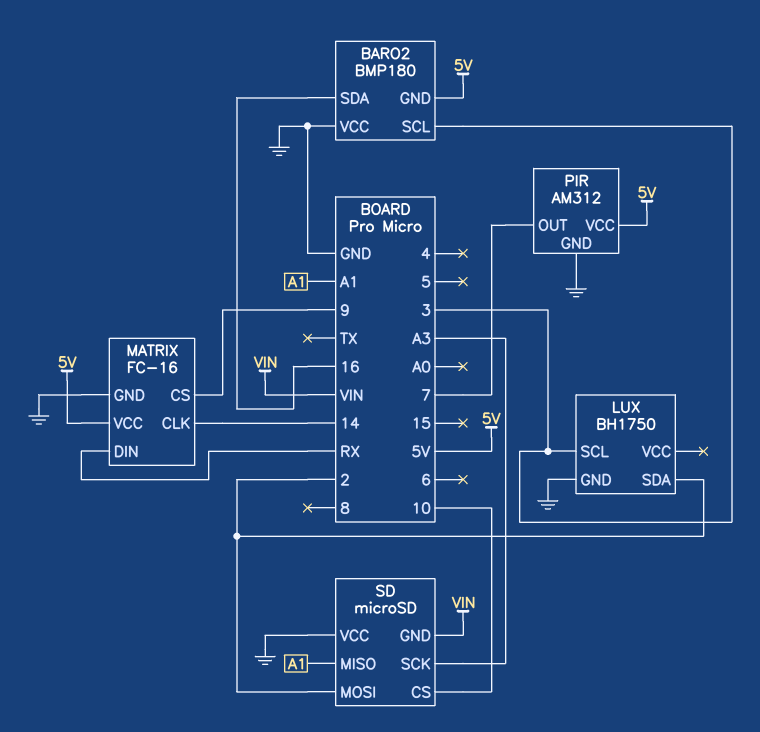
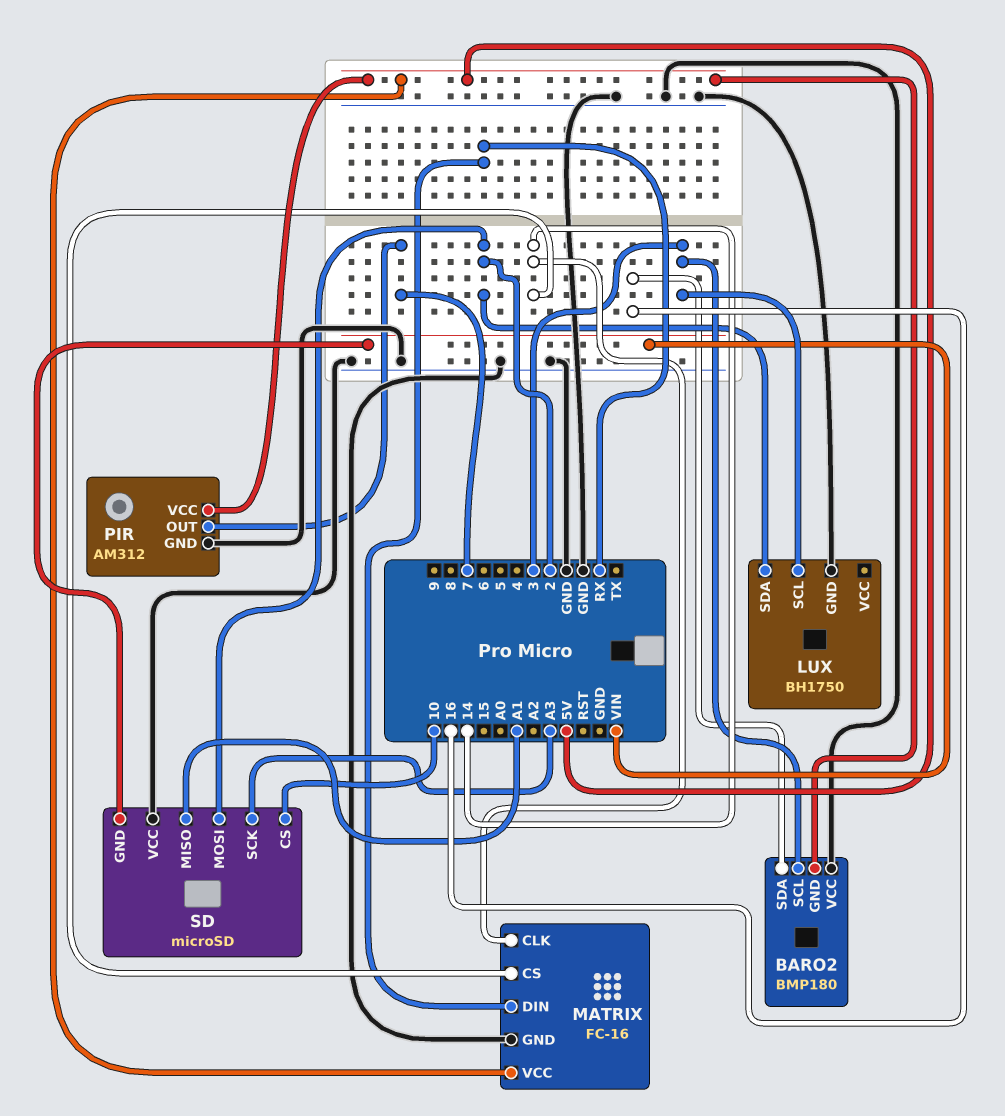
MATRIX pin CS: 9 -> 14

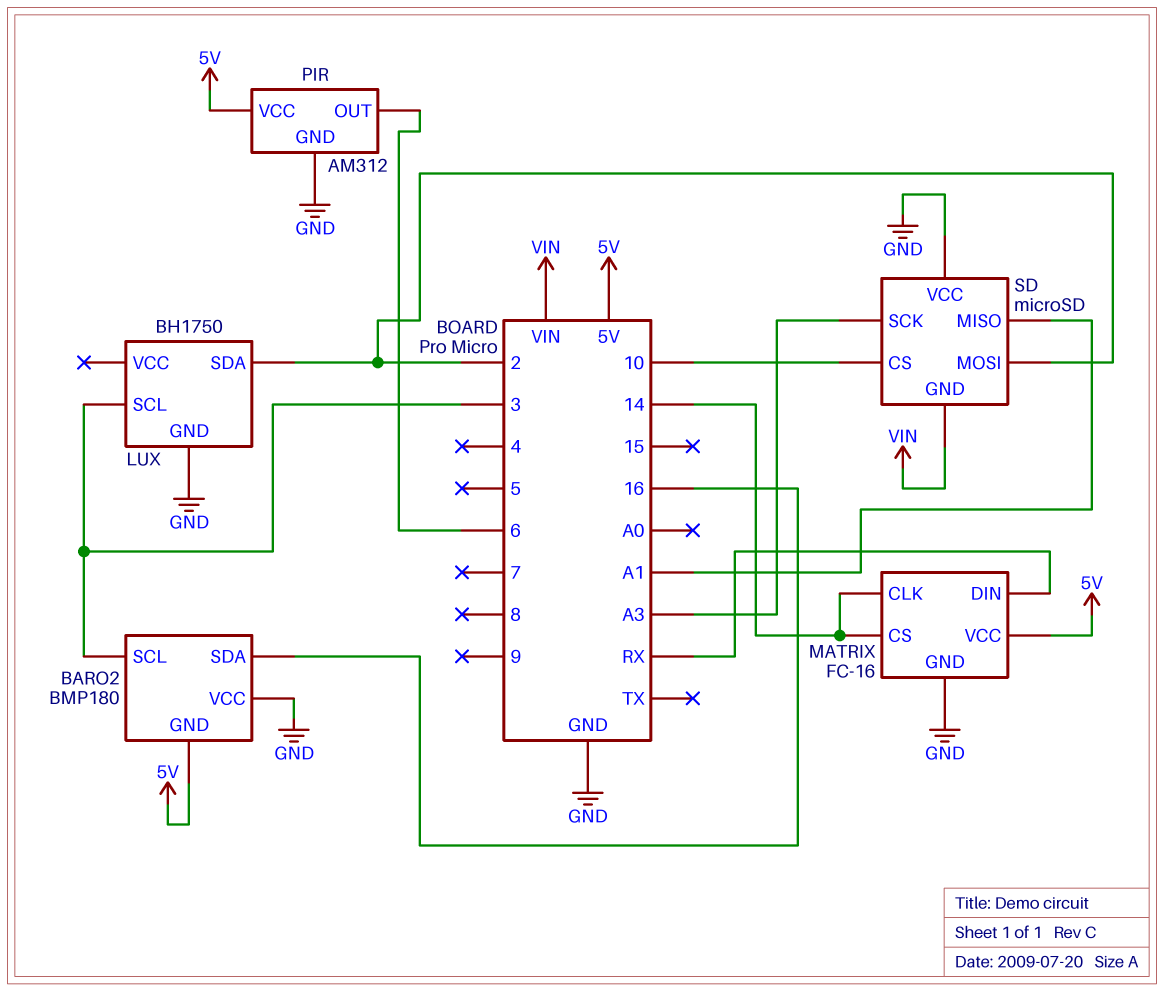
PIR pin OUT: 7 -> 6

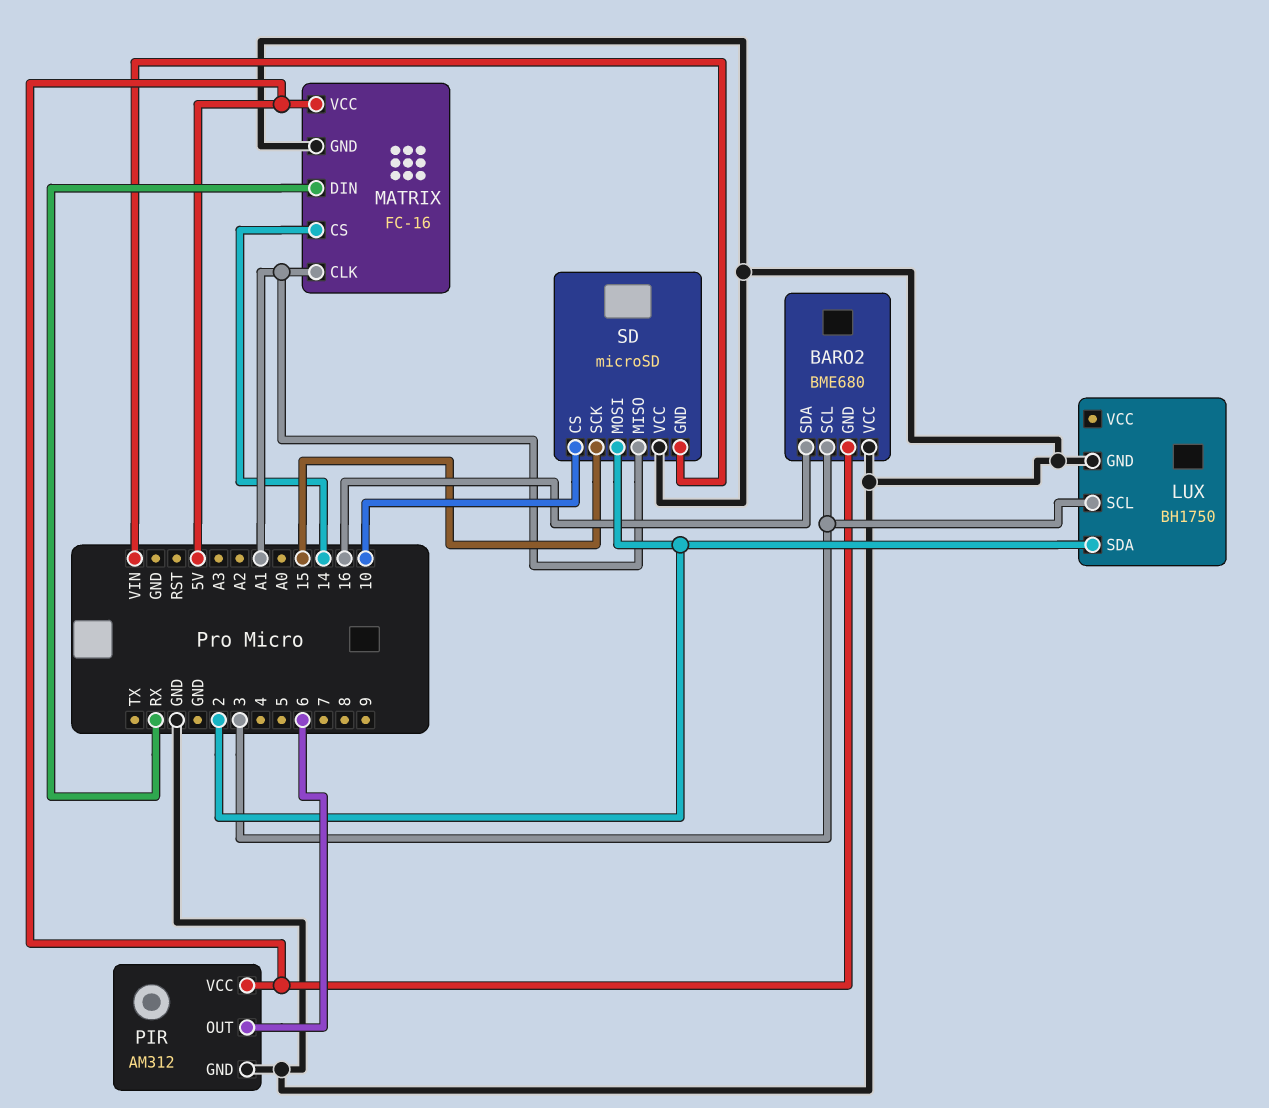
BARO2: BMP180 -> BME680
MATRIX pin CLK: 14 -> A1
SD pin SCK: A3 -> 15

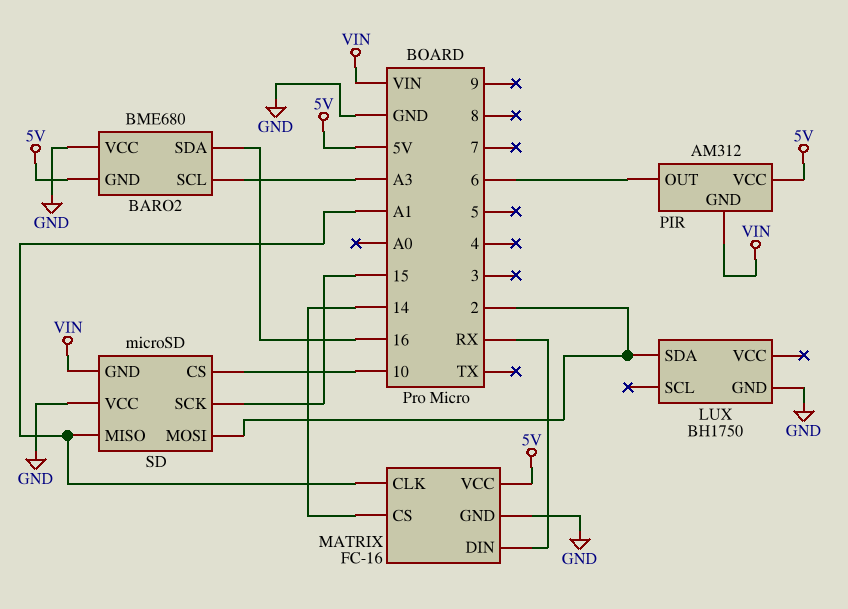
BARO2 pin SCL: 3 -> A3
LUX pin SCL: 3 -> none
PIR pin GND: GND -> VIN

